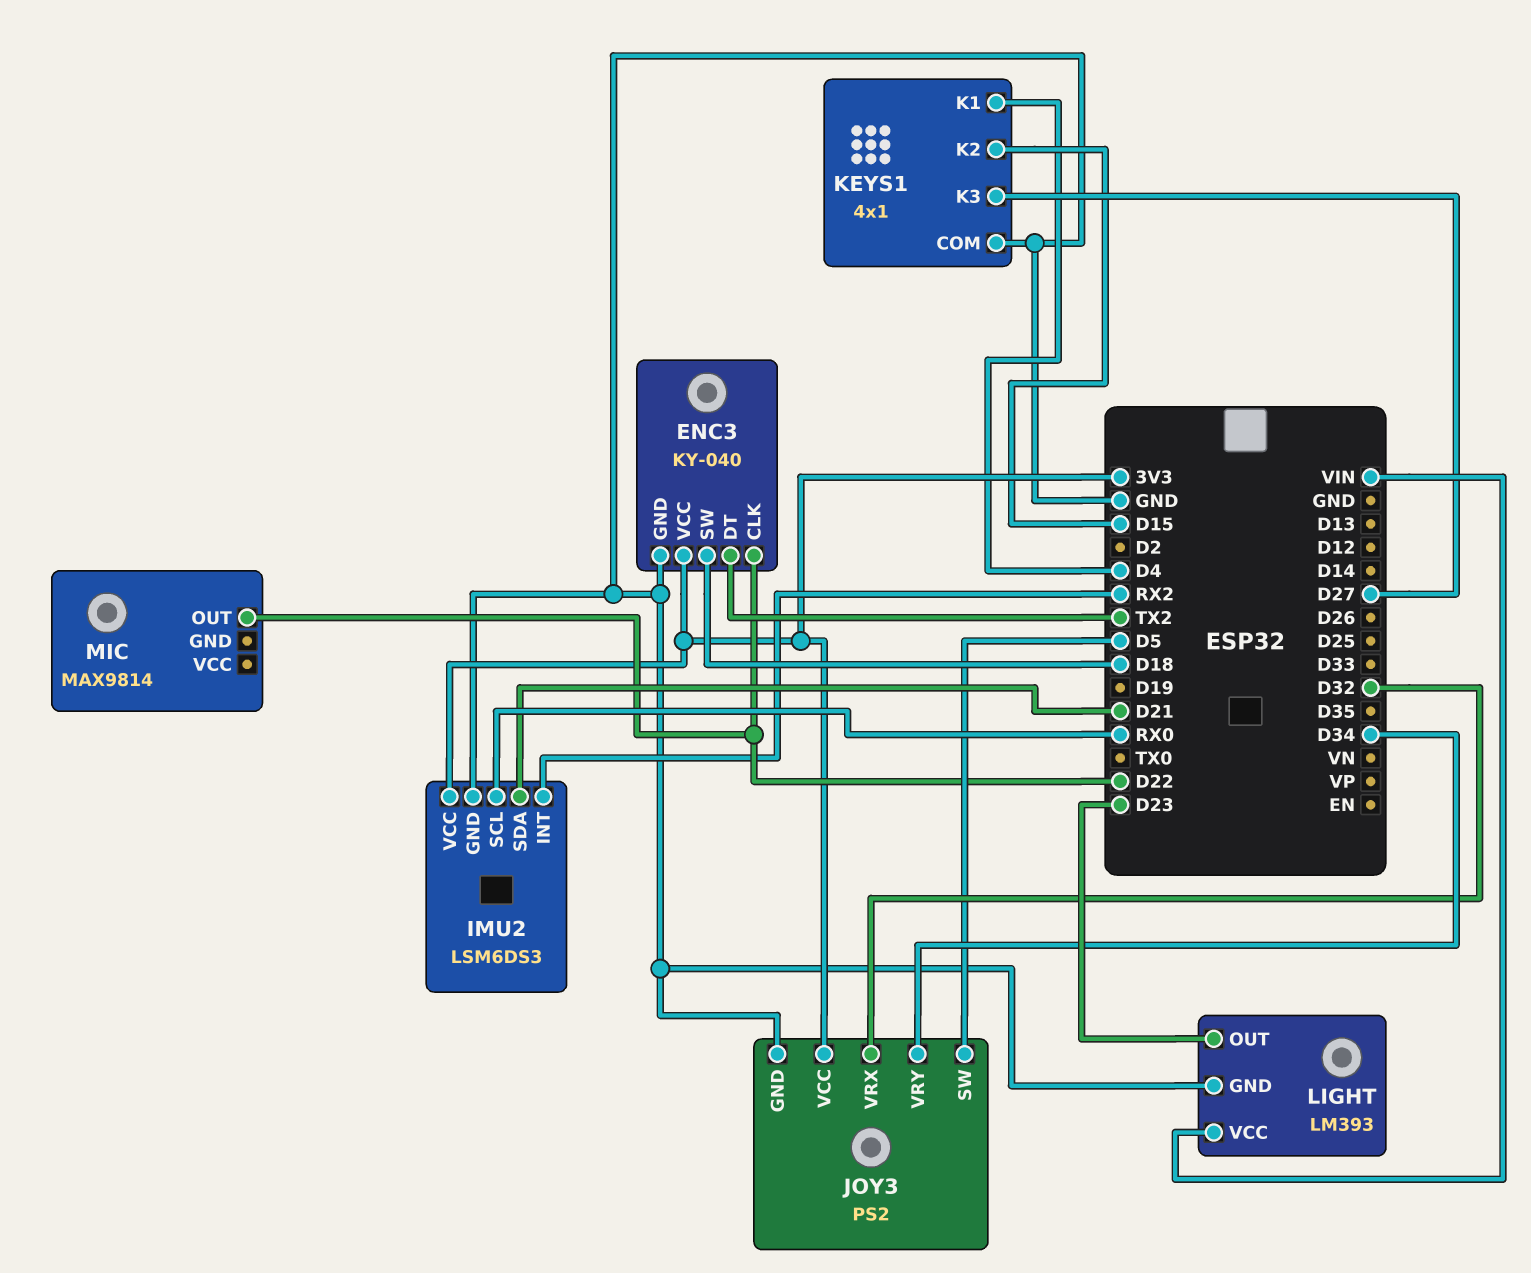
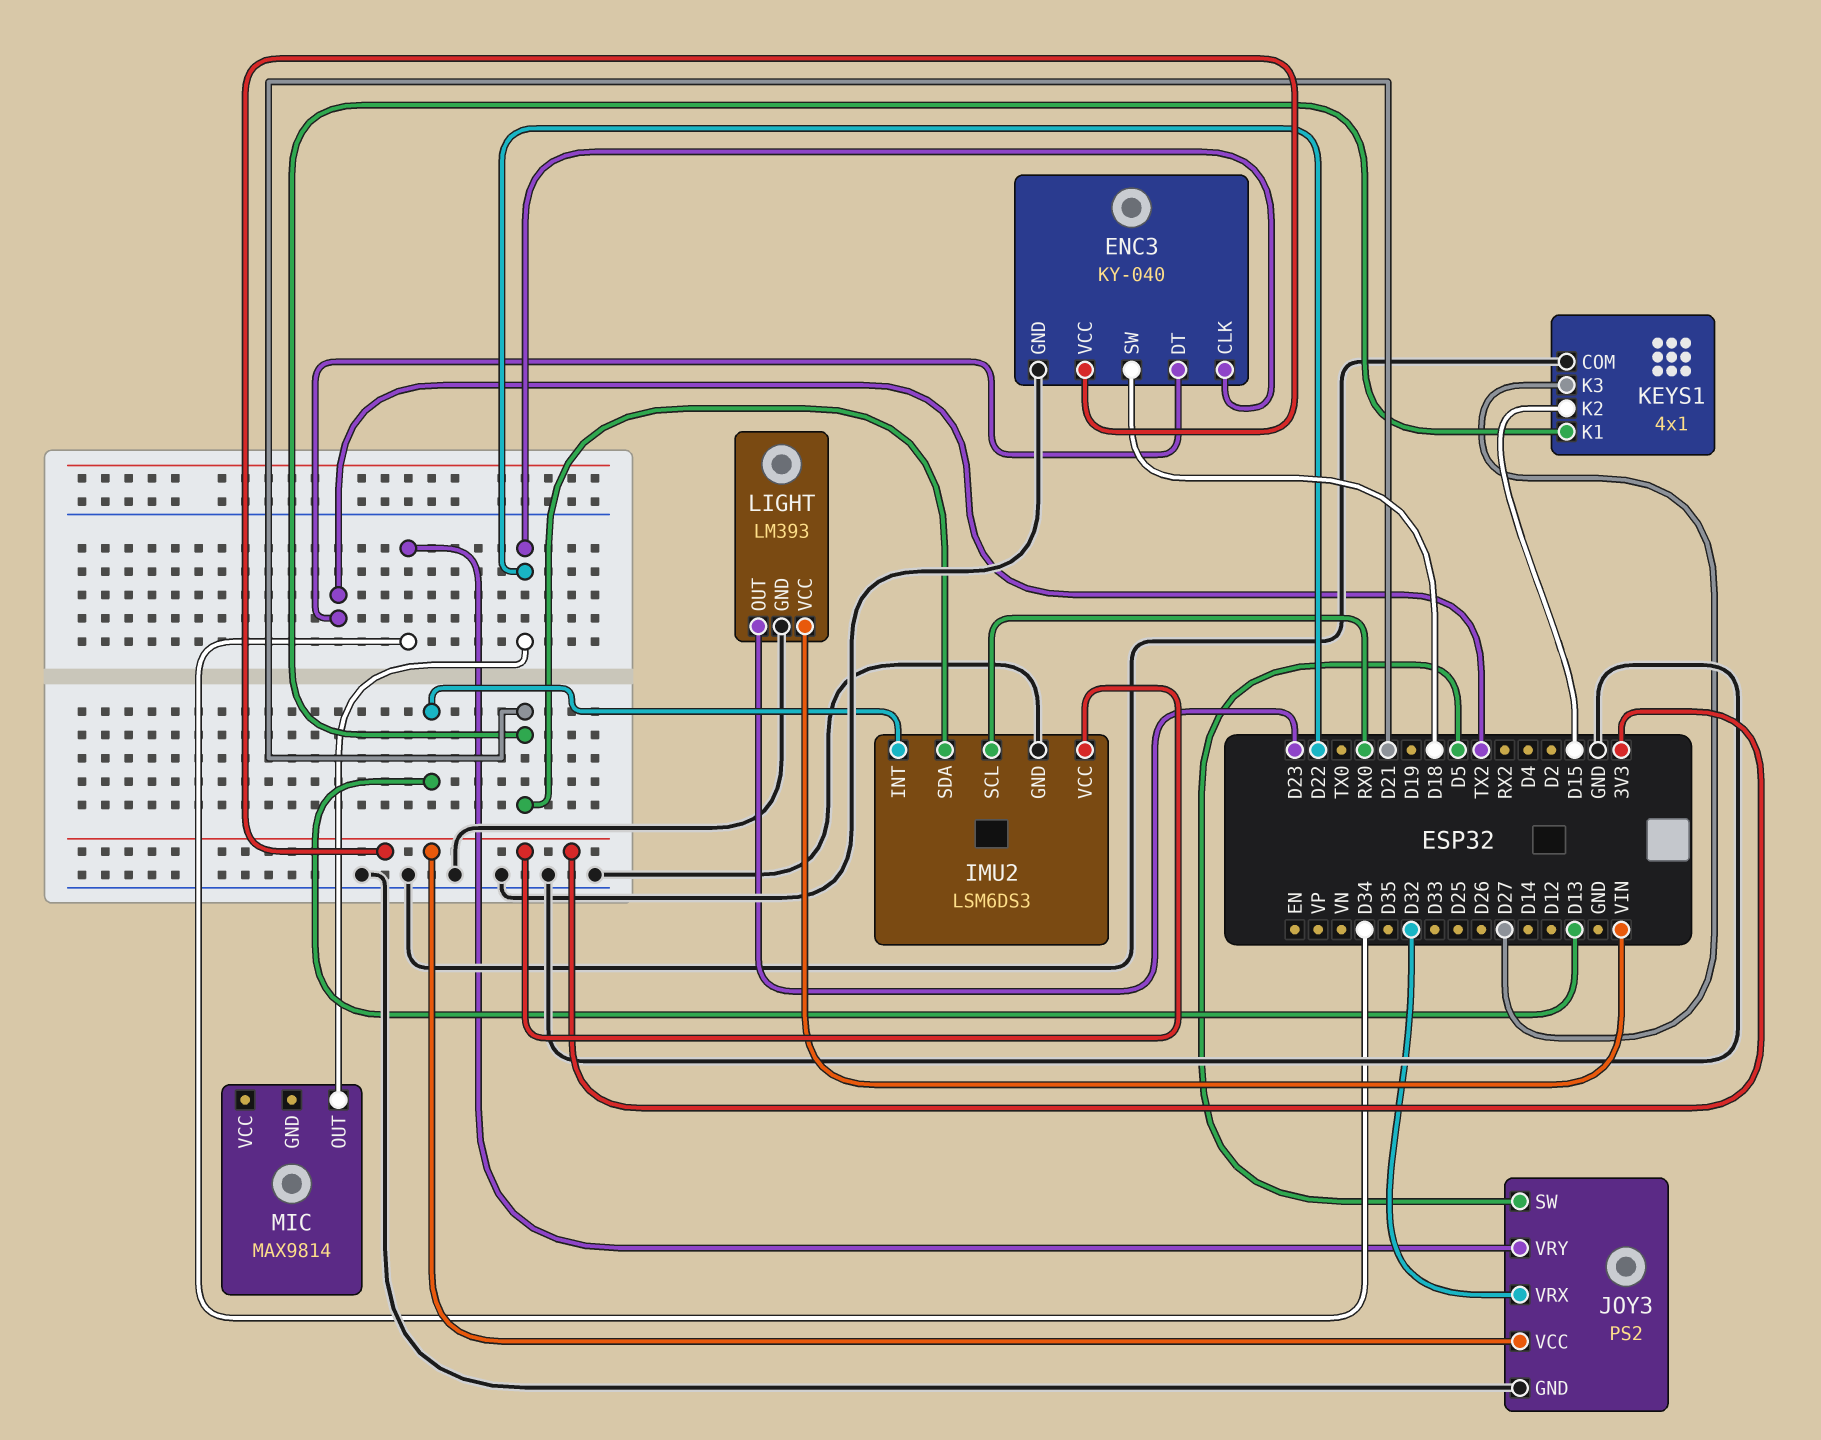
IMU2 pin INT: RX2 -> D13
KEYS1 pin K1: D4 -> D21

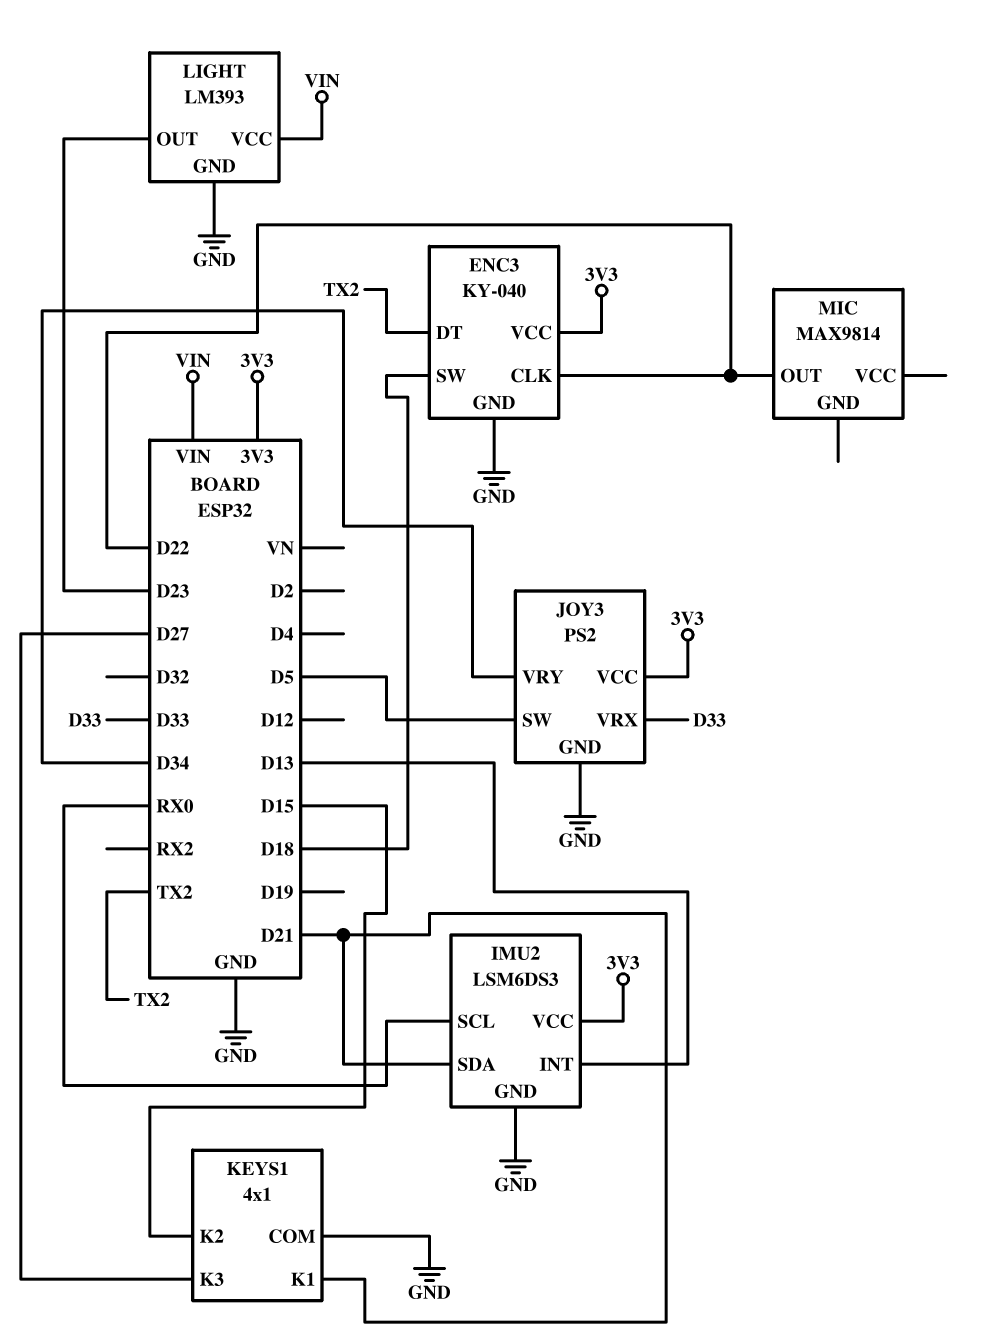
JOY3 pin VRX: D32 -> D33

